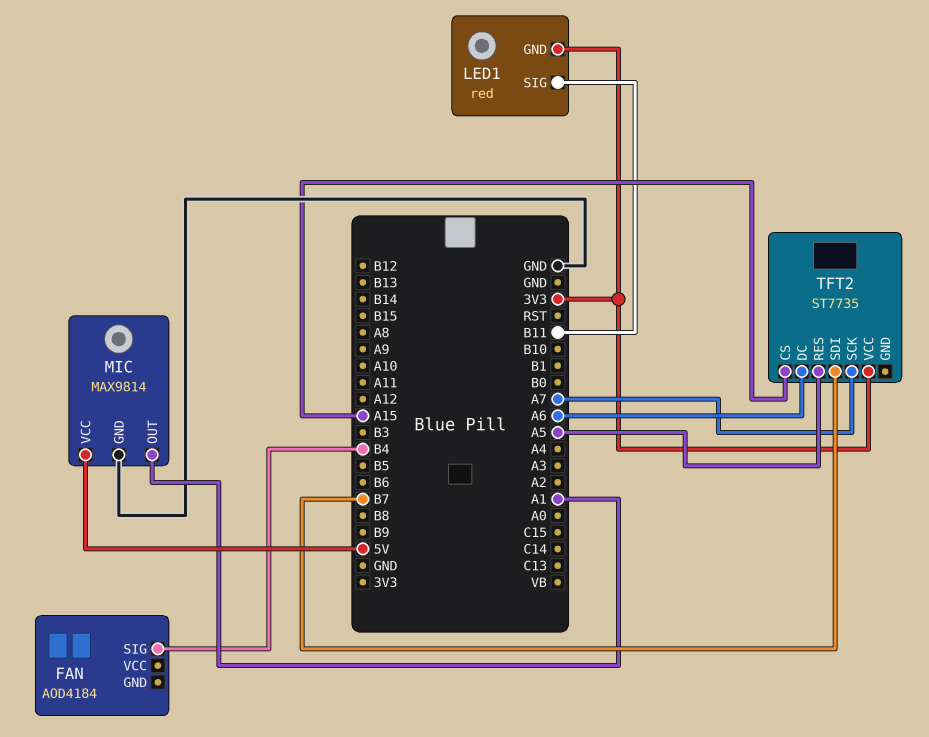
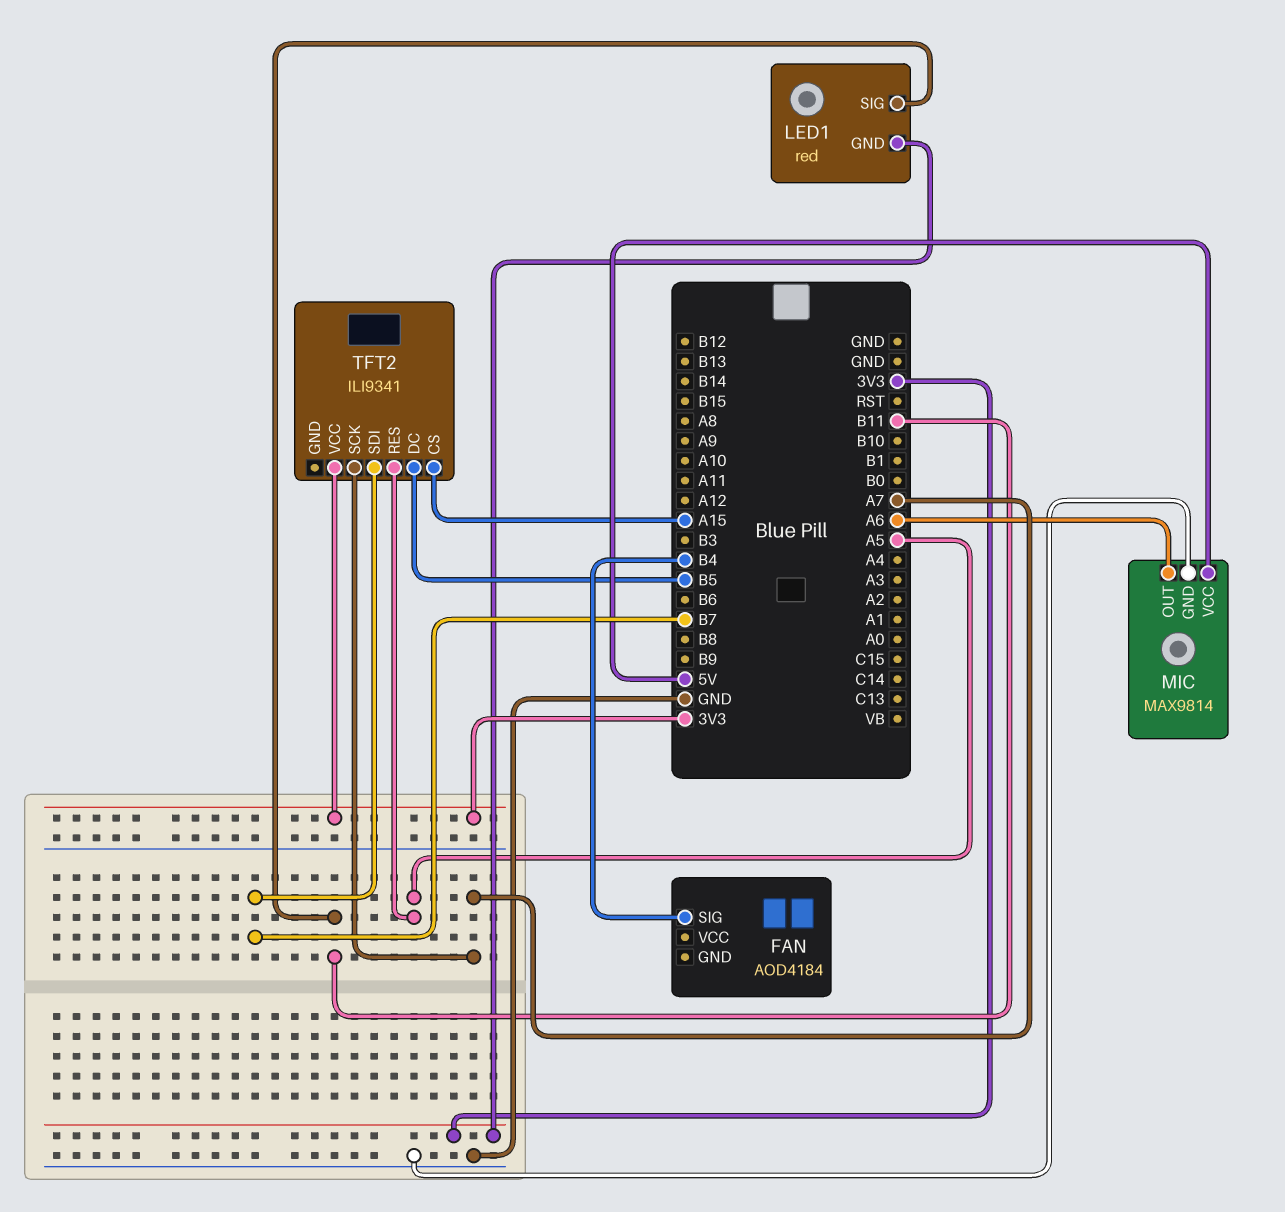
MIC pin OUT: A1 -> A6
TFT2: ST7735 -> ILI9341
TFT2 pin DC: A6 -> B5

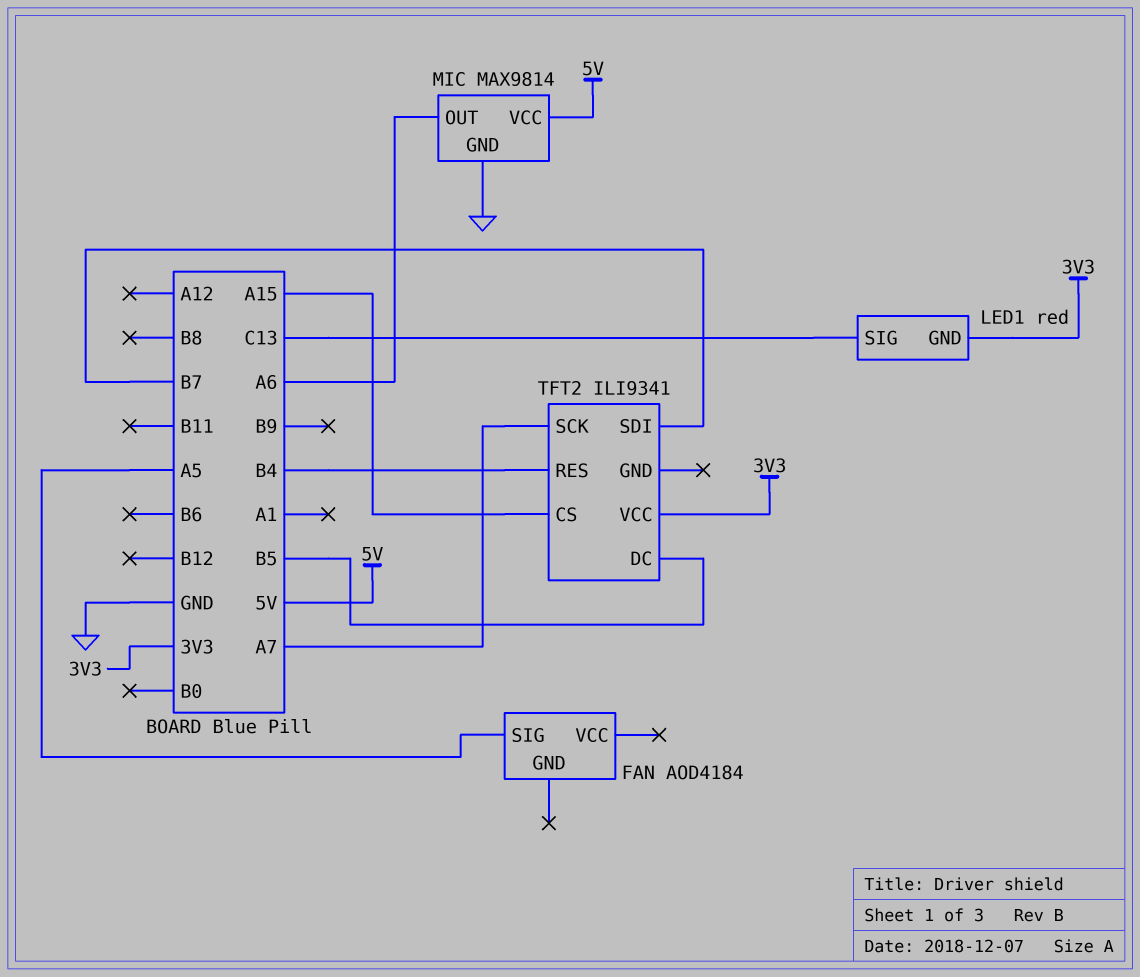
FAN pin SIG: B4 -> A5
LED1 pin SIG: B11 -> C13
TFT2 pin RES: A5 -> B4

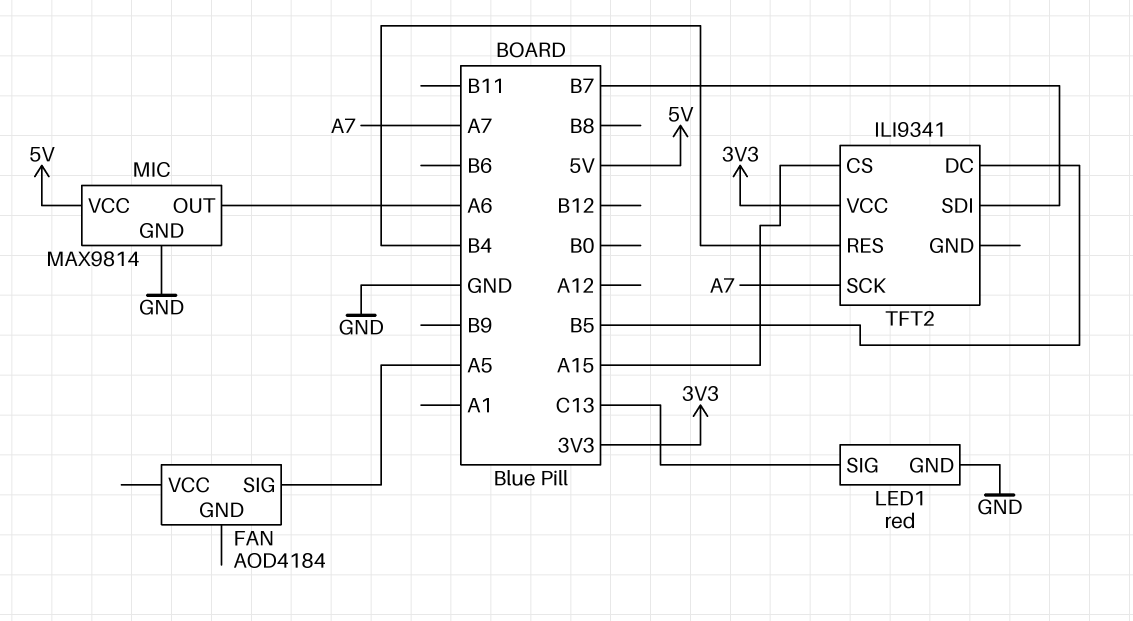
LED1 pin GND: 3V3 -> GND

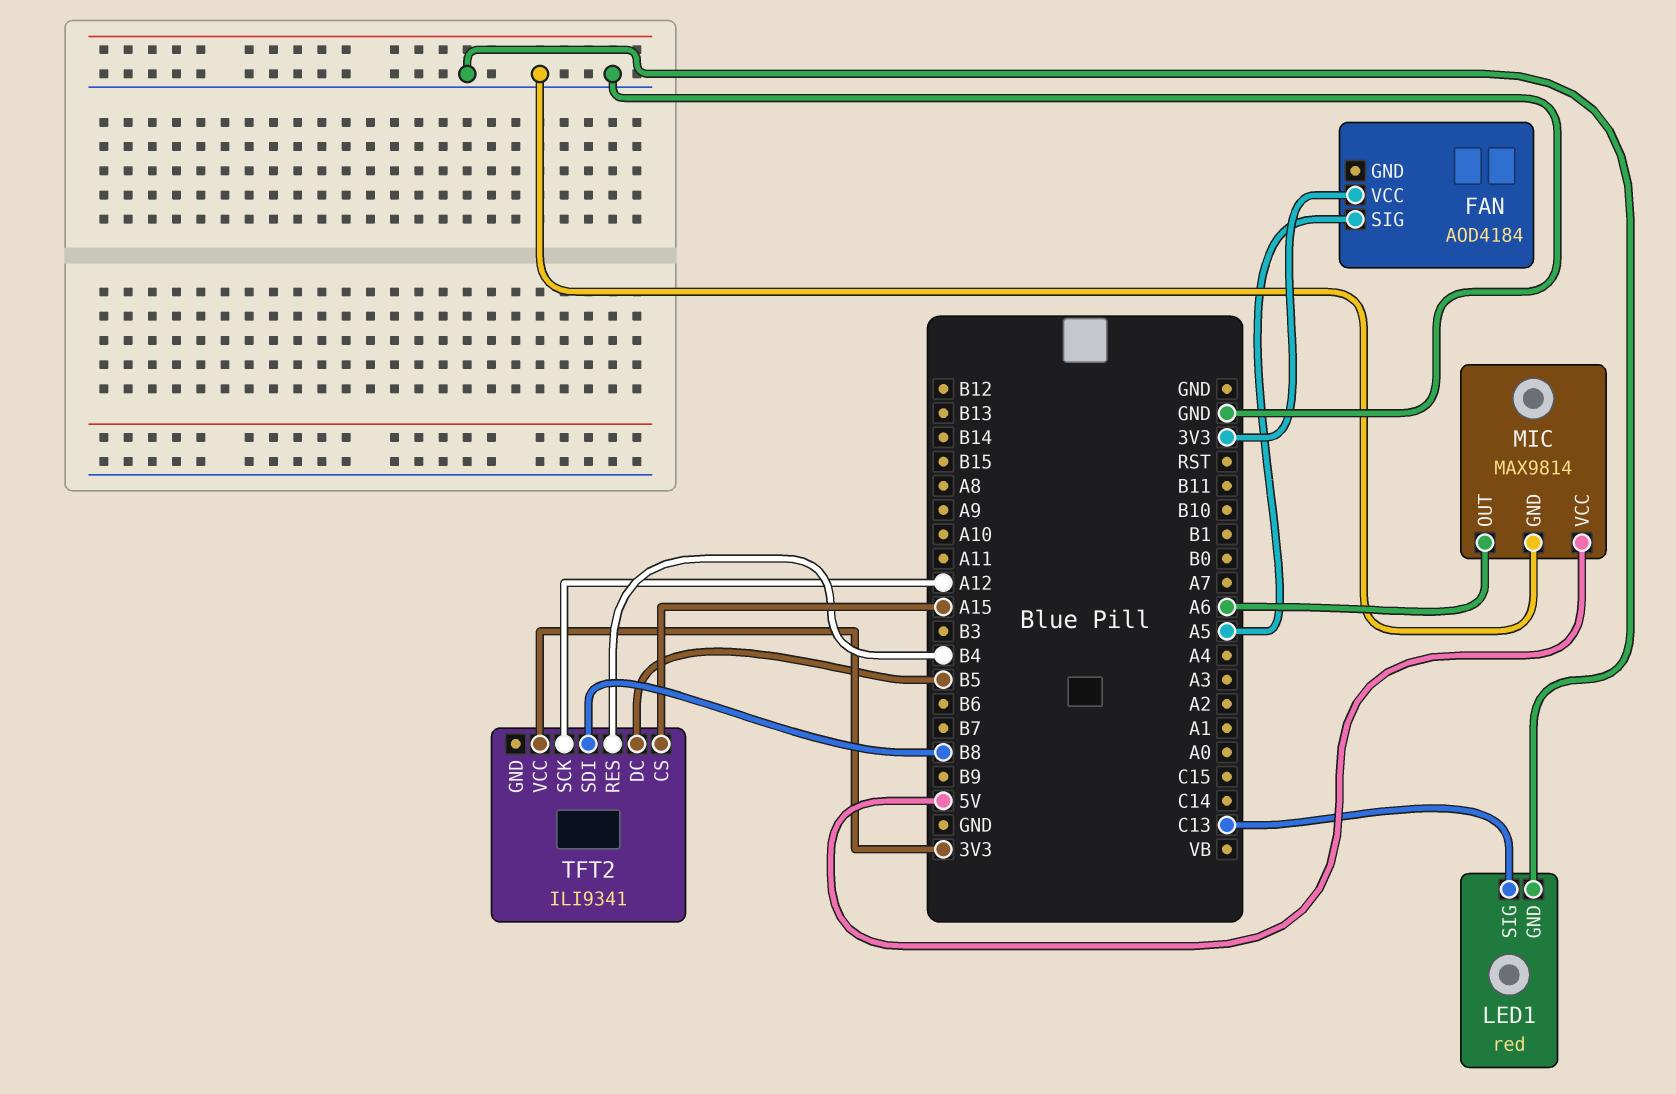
FAN pin VCC: none -> 3V3
TFT2 pin SCK: A7 -> A12
TFT2 pin SDI: B7 -> B8

